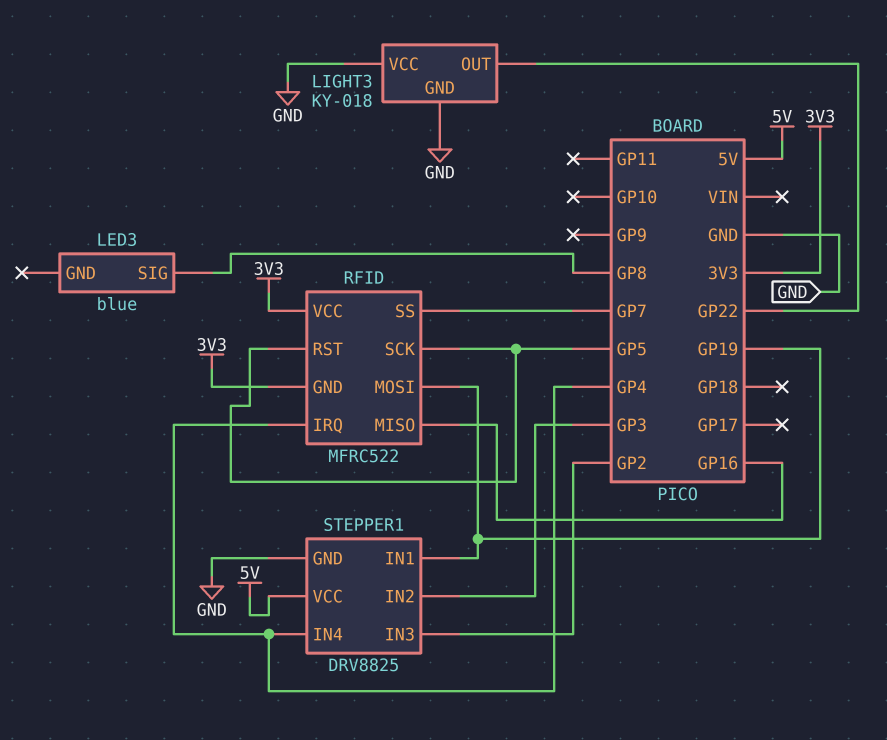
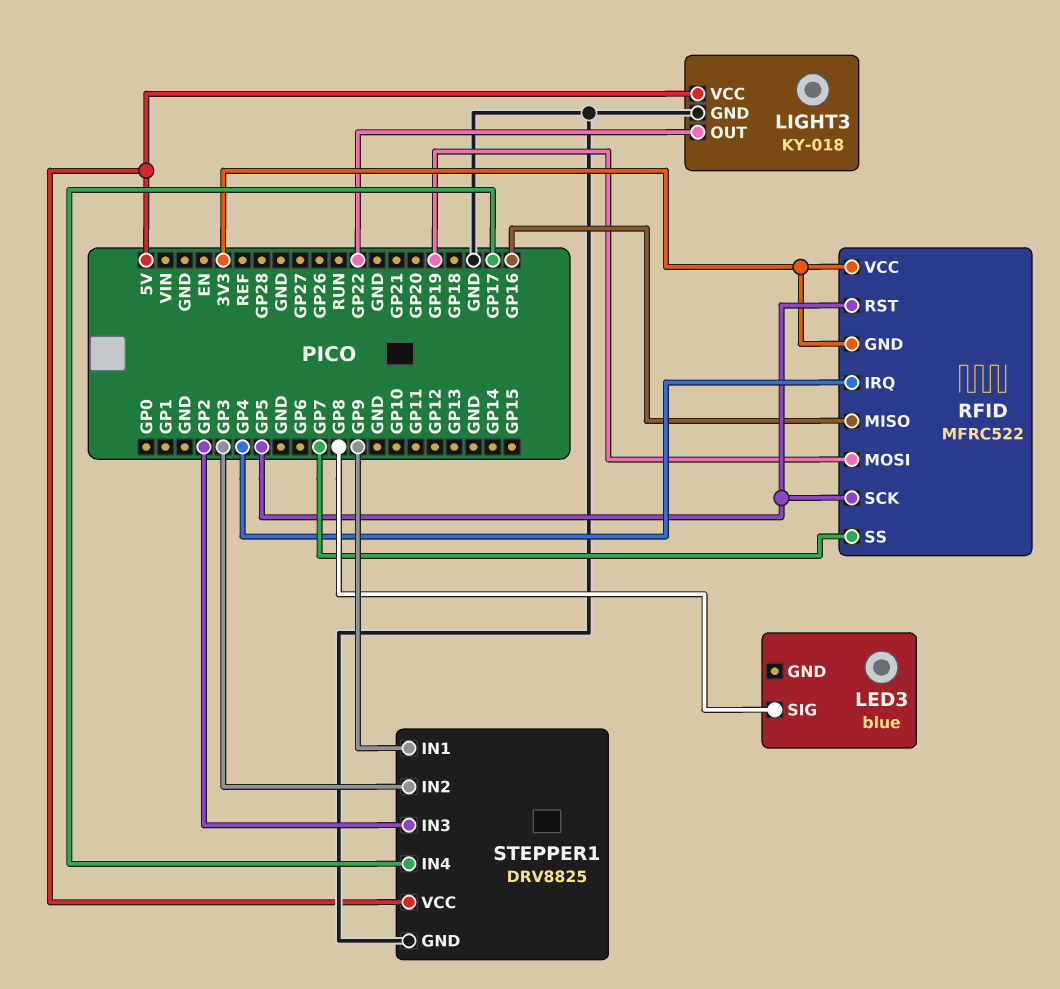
LIGHT3 pin VCC: GND -> 5V
STEPPER1 pin IN1: GP19 -> GP9
STEPPER1 pin IN4: GP4 -> GP17

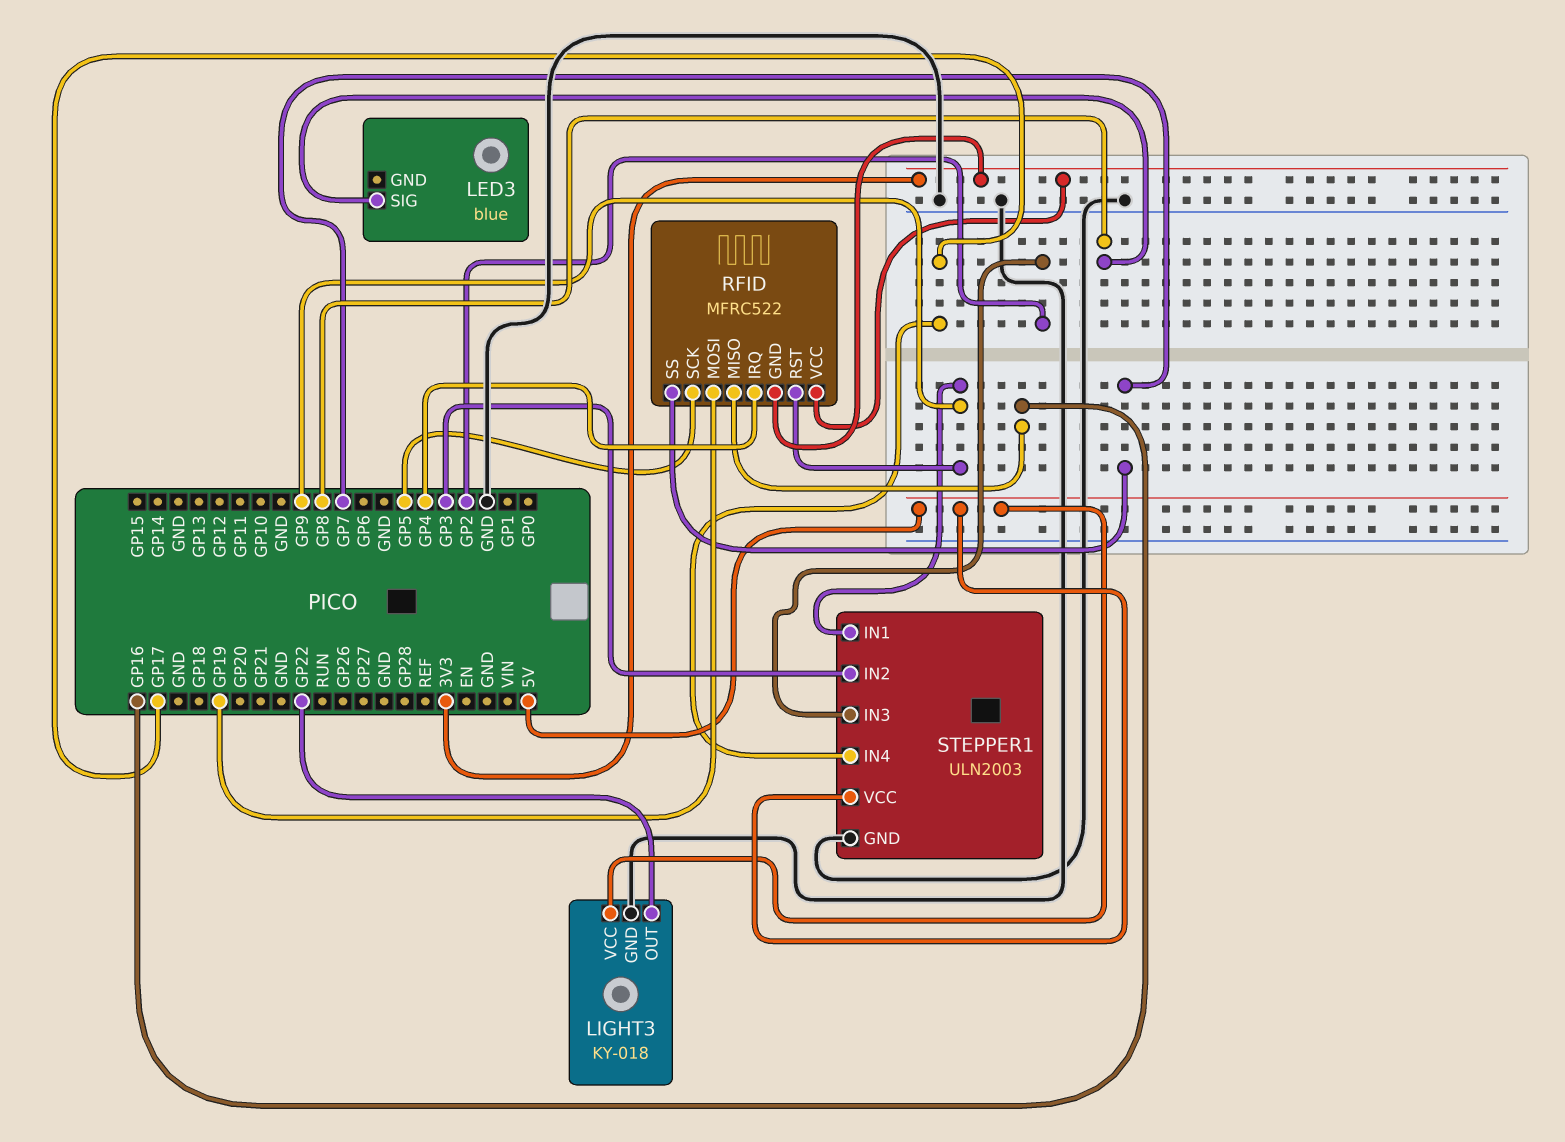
RFID pin RST: GP5 -> GP9
STEPPER1: DRV8825 -> ULN2003

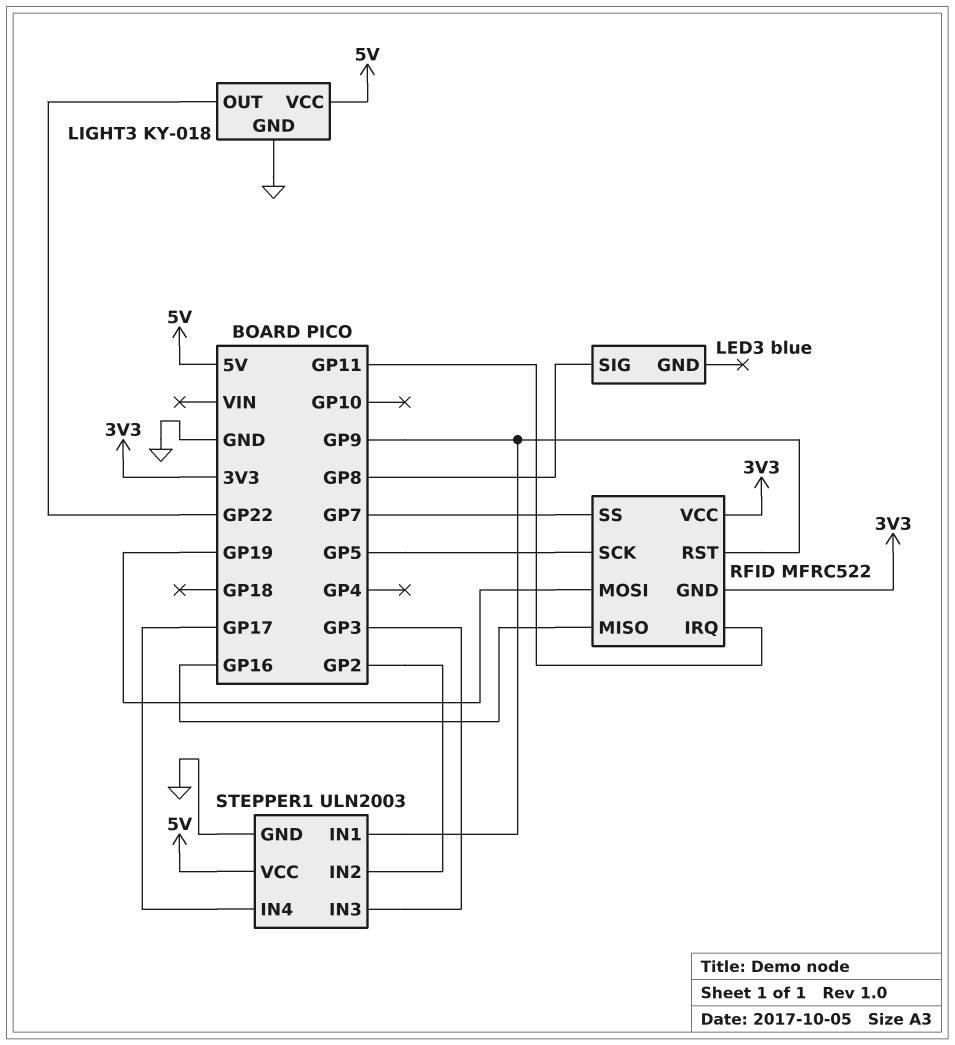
RFID pin IRQ: GP4 -> GP11
STEPPER1 pin IN2: GP3 -> GP2
STEPPER1 pin IN3: GP2 -> GP3

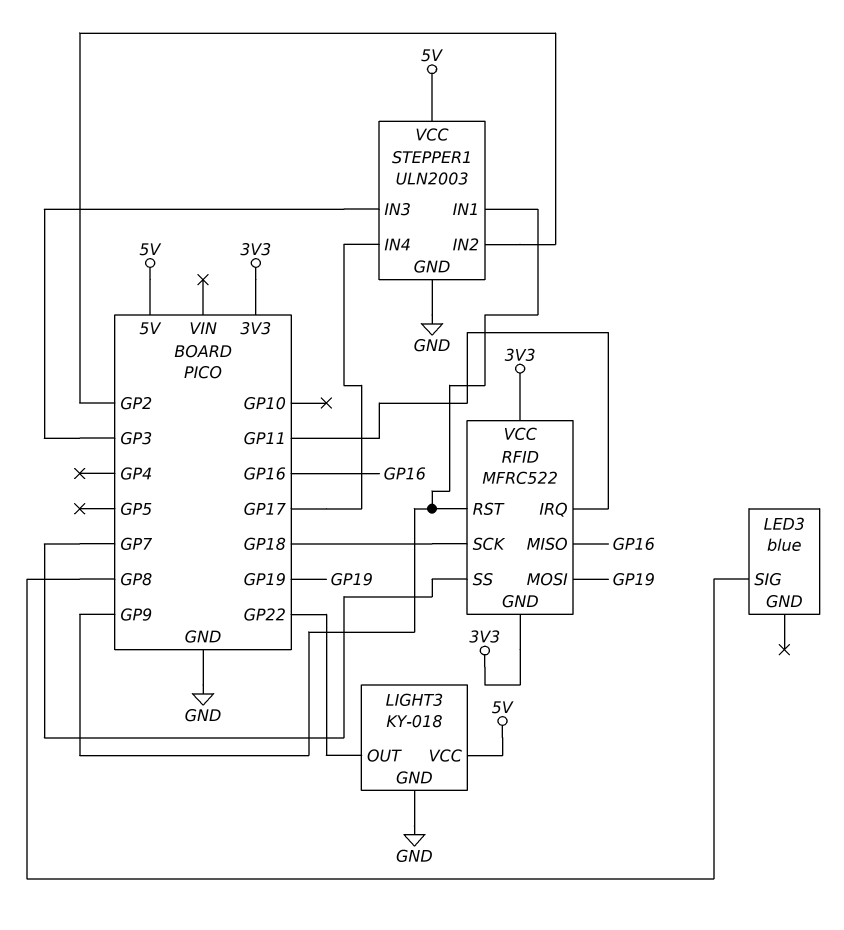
RFID pin SCK: GP5 -> GP18

